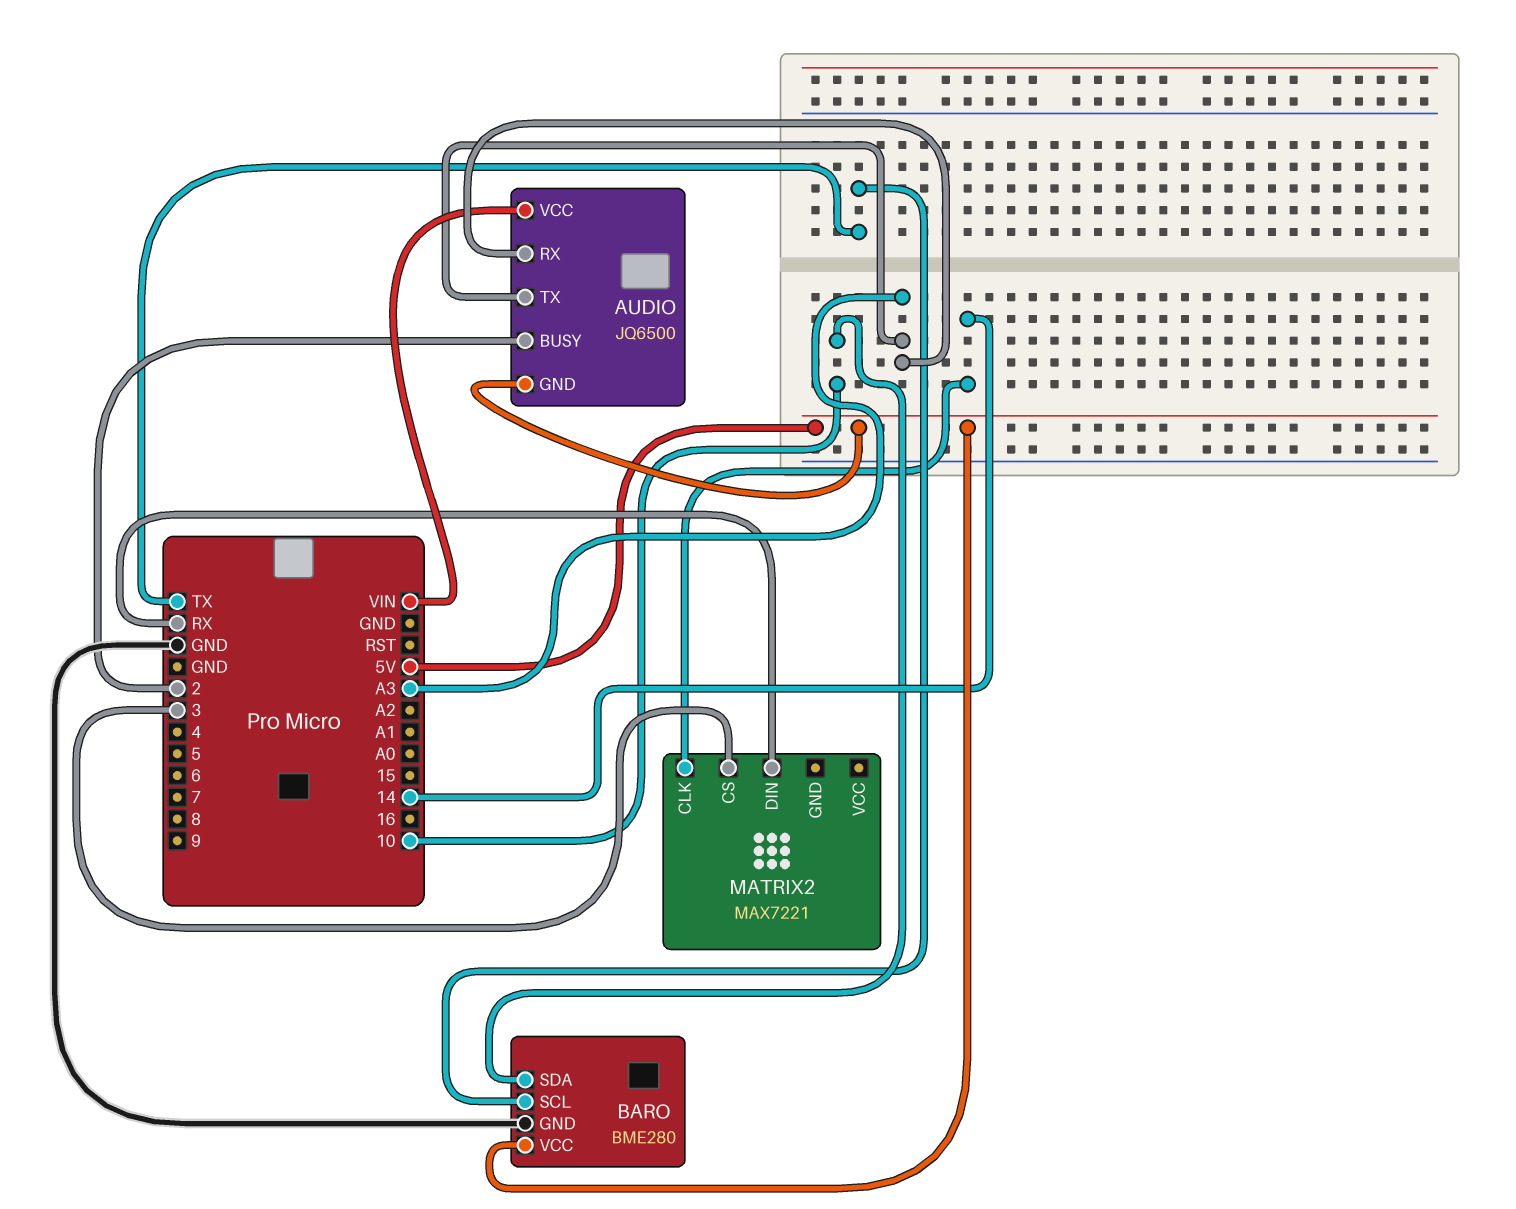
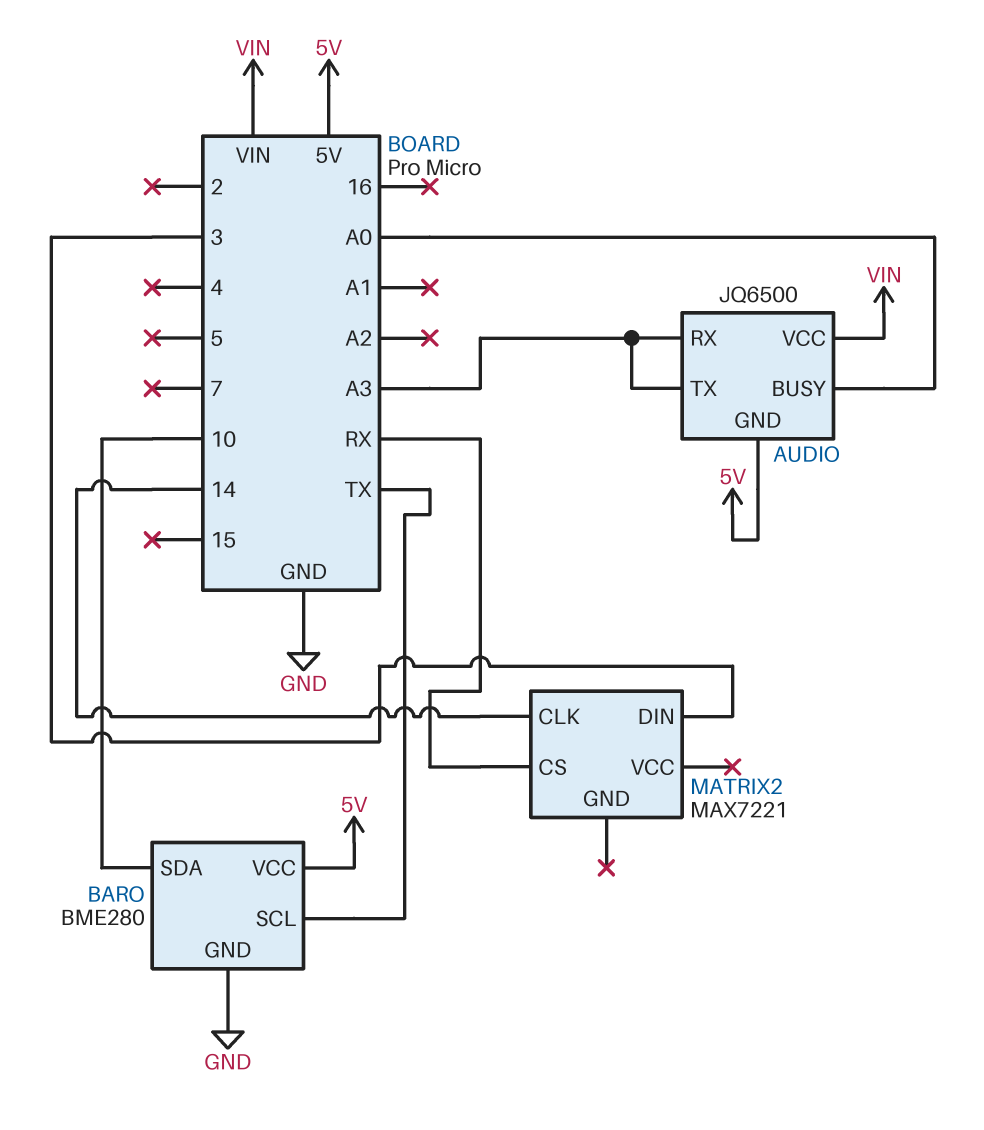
AUDIO pin BUSY: 2 -> A0
MATRIX2 pin CS: 3 -> RX
MATRIX2 pin DIN: RX -> 3

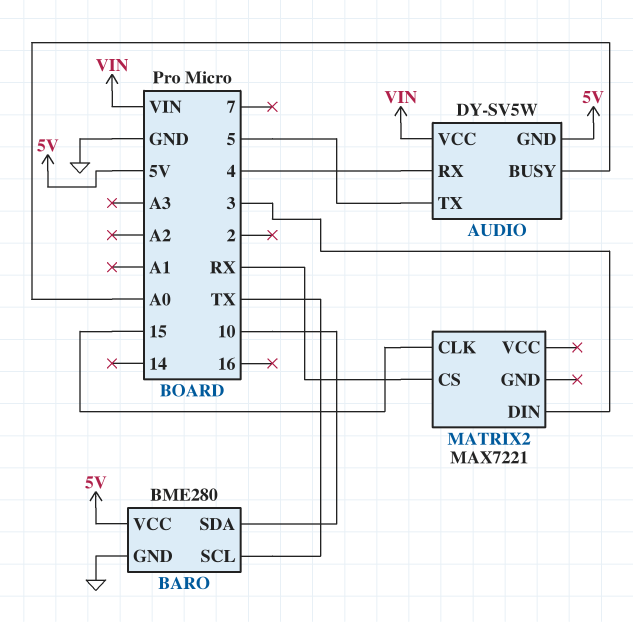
AUDIO: JQ6500 -> DY-SV5W
AUDIO pin RX: A3 -> 4
AUDIO pin TX: A3 -> 5
MATRIX2 pin CLK: 14 -> 15

